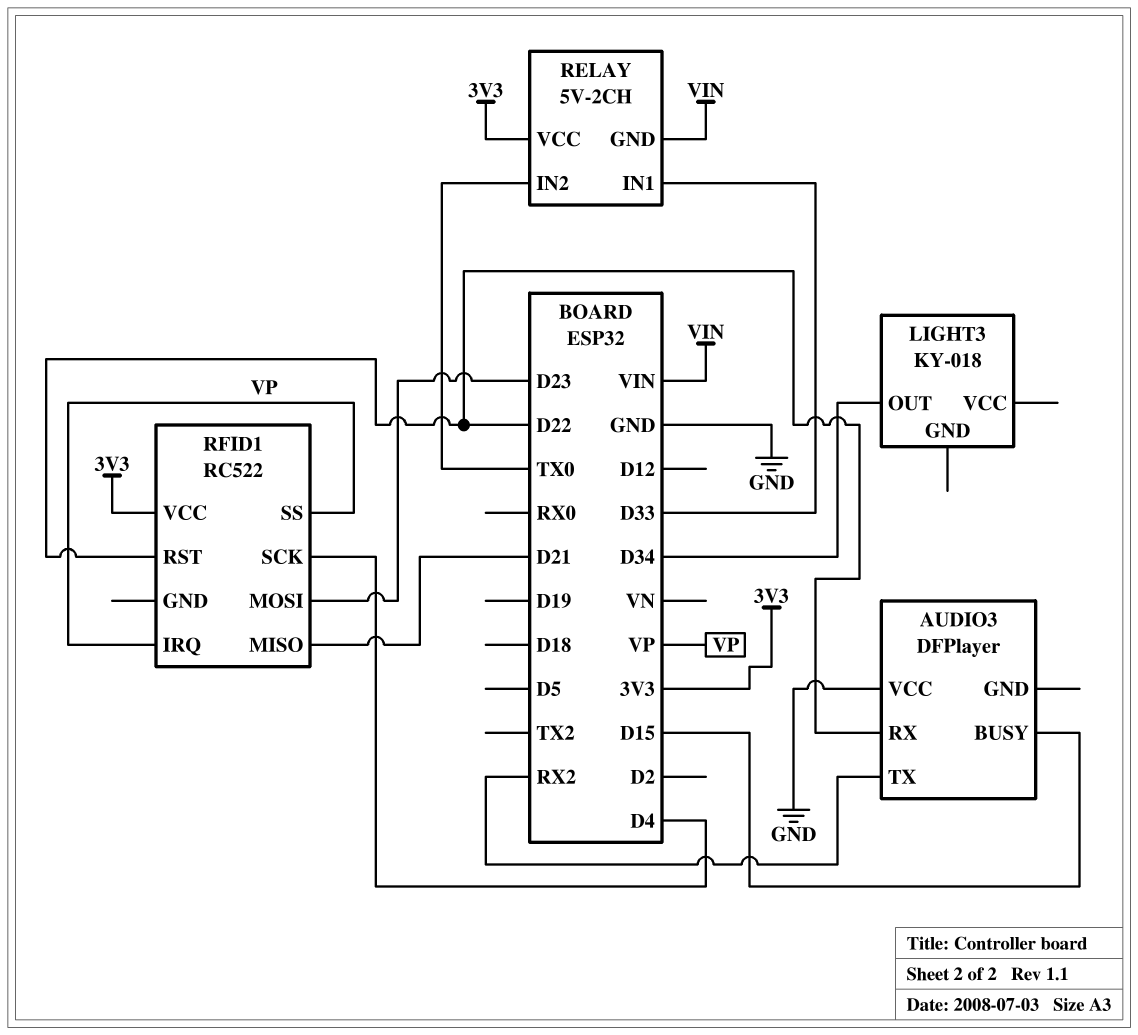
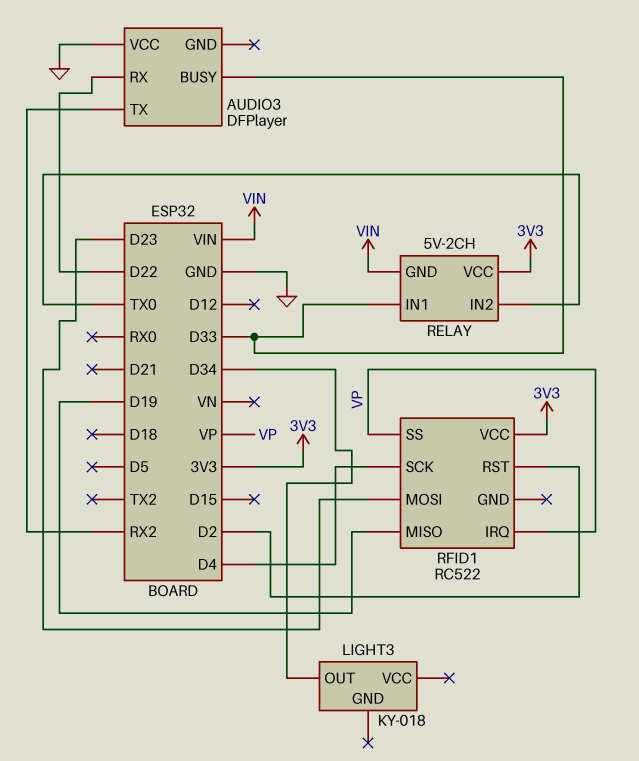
AUDIO3 pin BUSY: D15 -> D33
RFID1 pin MISO: D21 -> D19
RFID1 pin RST: D22 -> D2

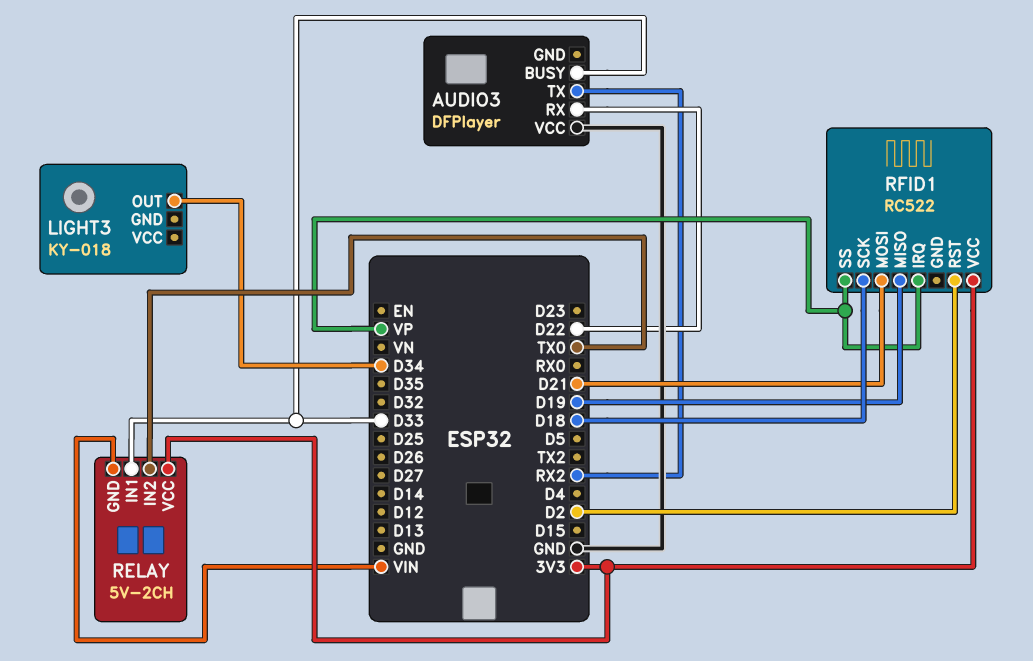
RFID1 pin MOSI: D23 -> D21
RFID1 pin SCK: D4 -> D18

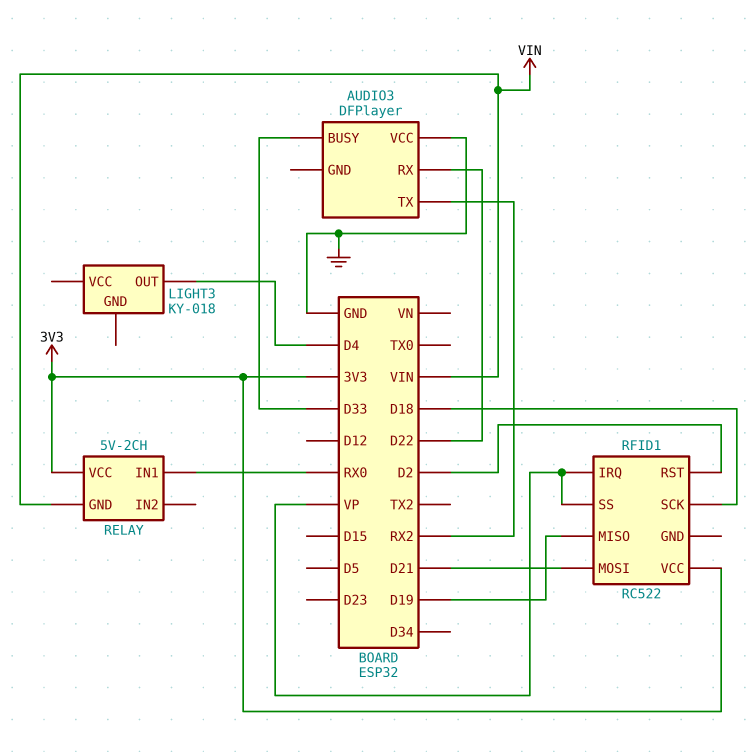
LIGHT3 pin OUT: D34 -> D4
RELAY pin IN1: D33 -> RX0
RELAY pin IN2: TX0 -> none

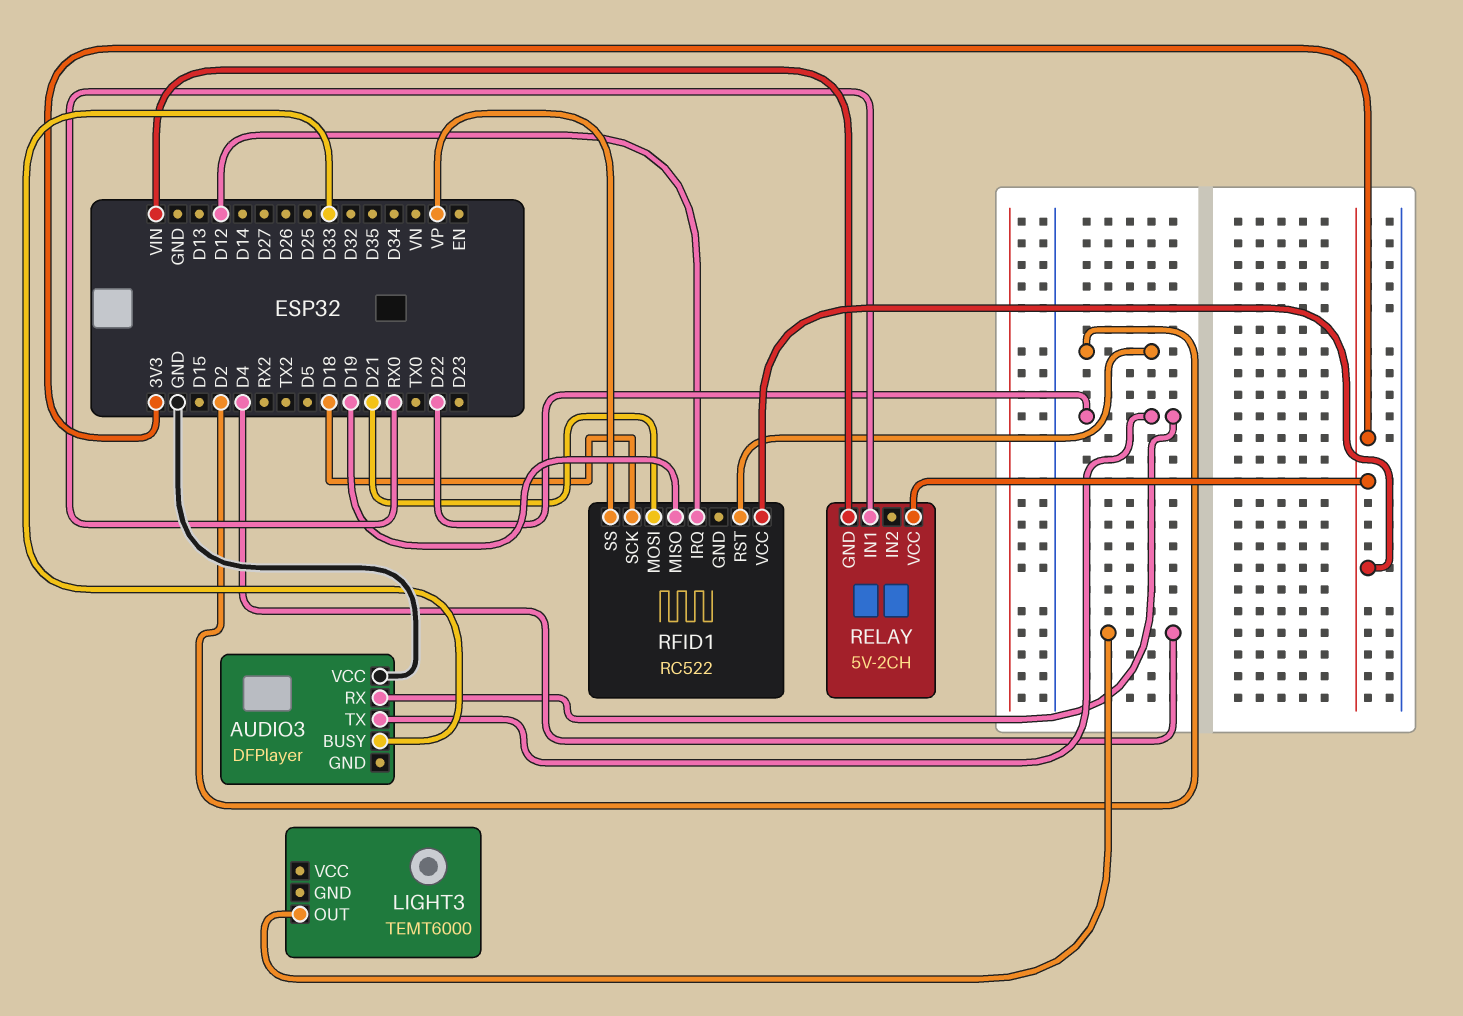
AUDIO3 pin TX: RX2 -> D22
LIGHT3: KY-018 -> TEMT6000
RFID1 pin IRQ: VP -> D12

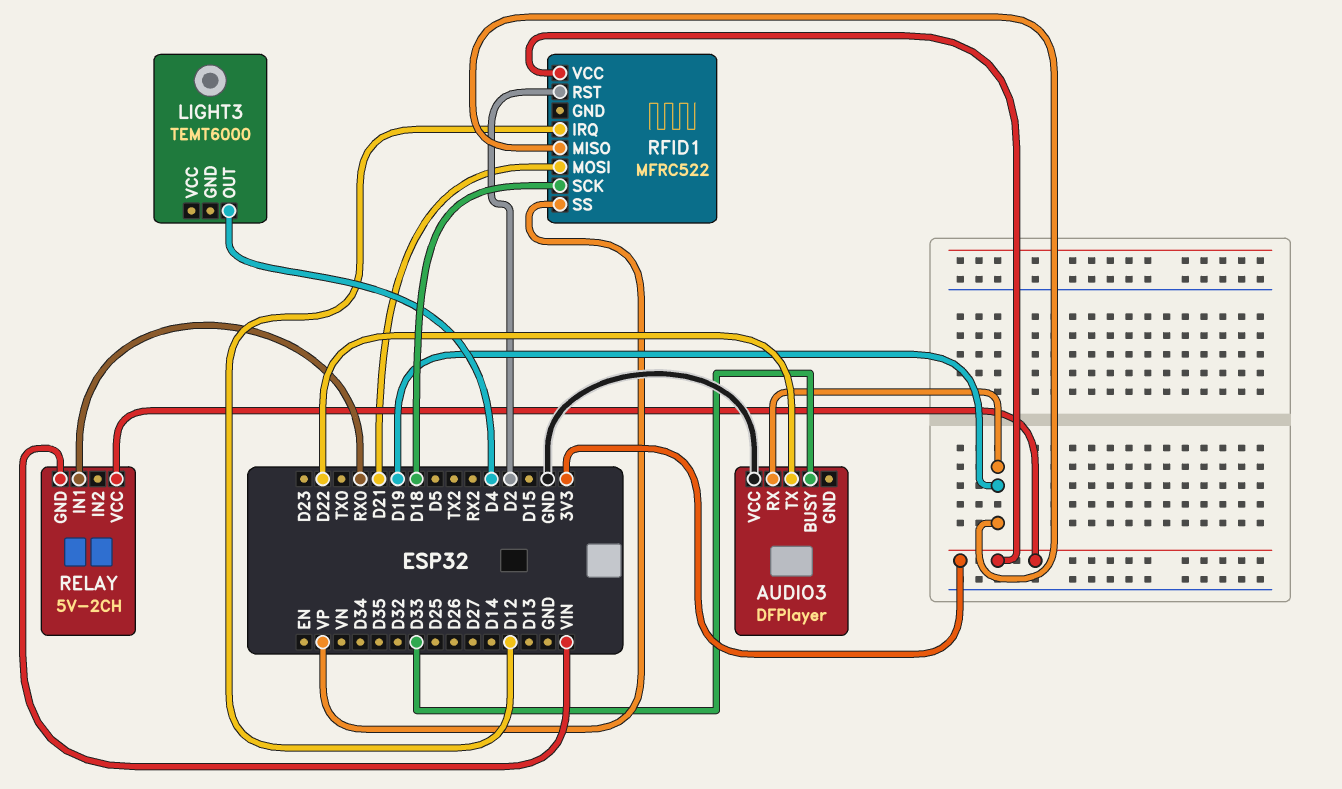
AUDIO3 pin RX: D22 -> D19
RFID1: RC522 -> MFRC522

